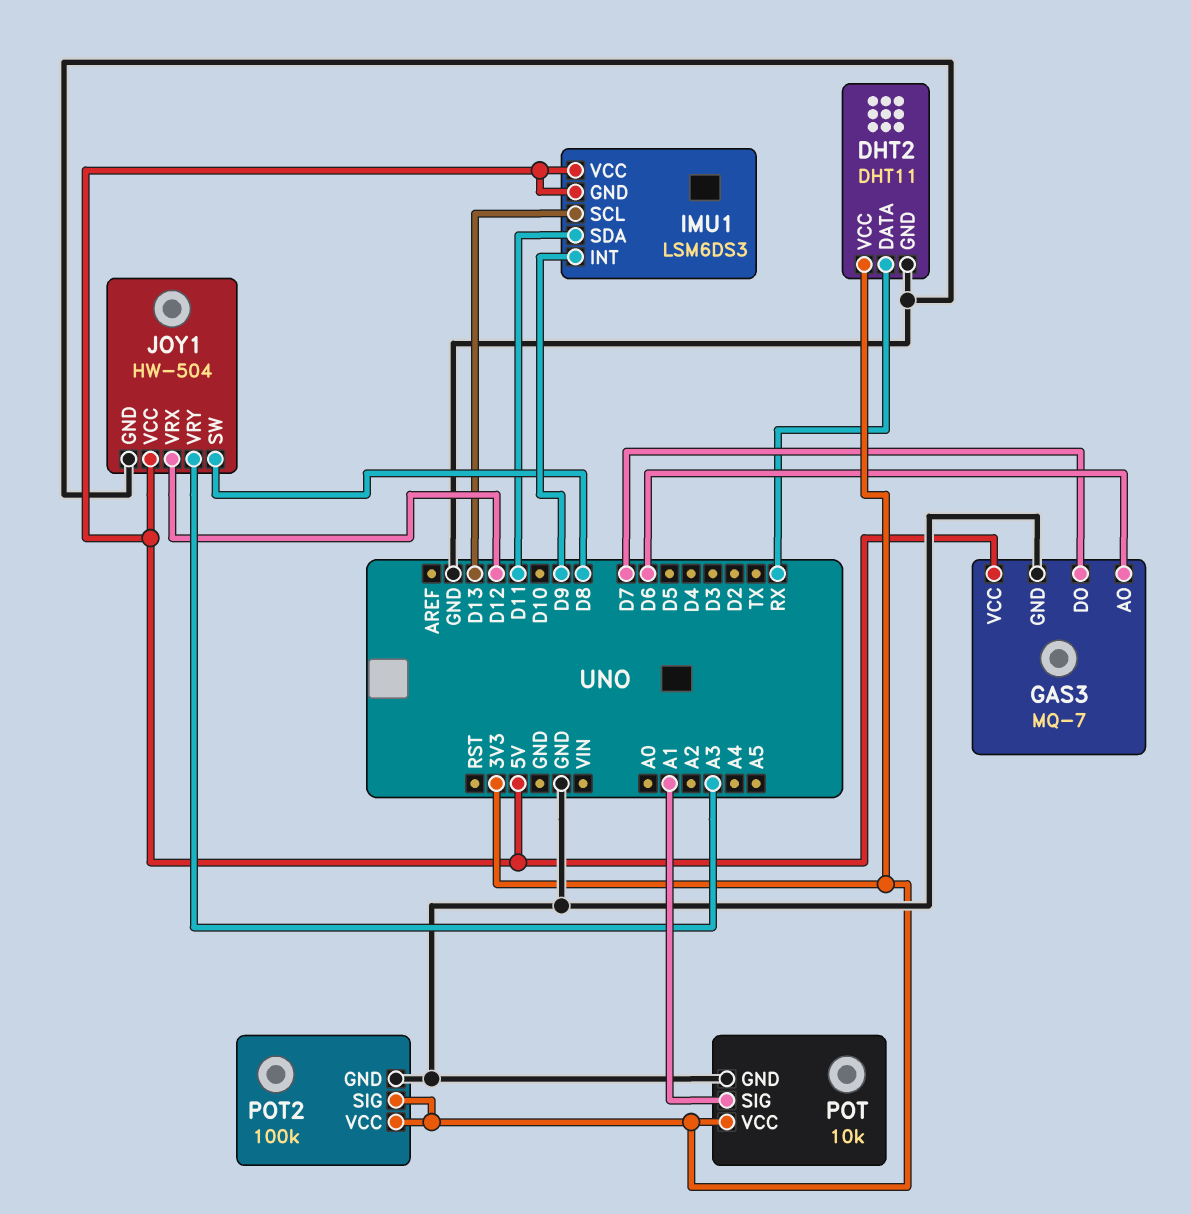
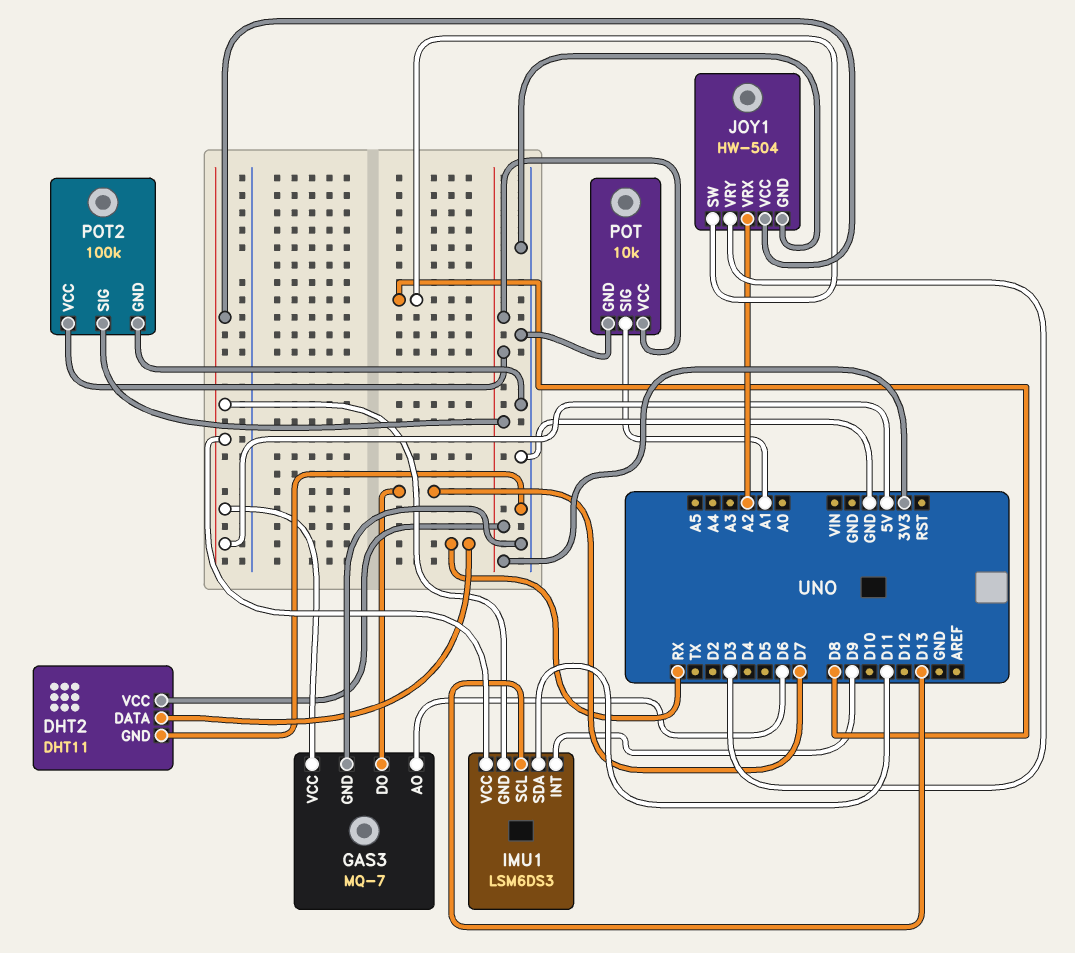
JOY1 pin VRX: D12 -> A2
JOY1 pin VRY: A3 -> D3

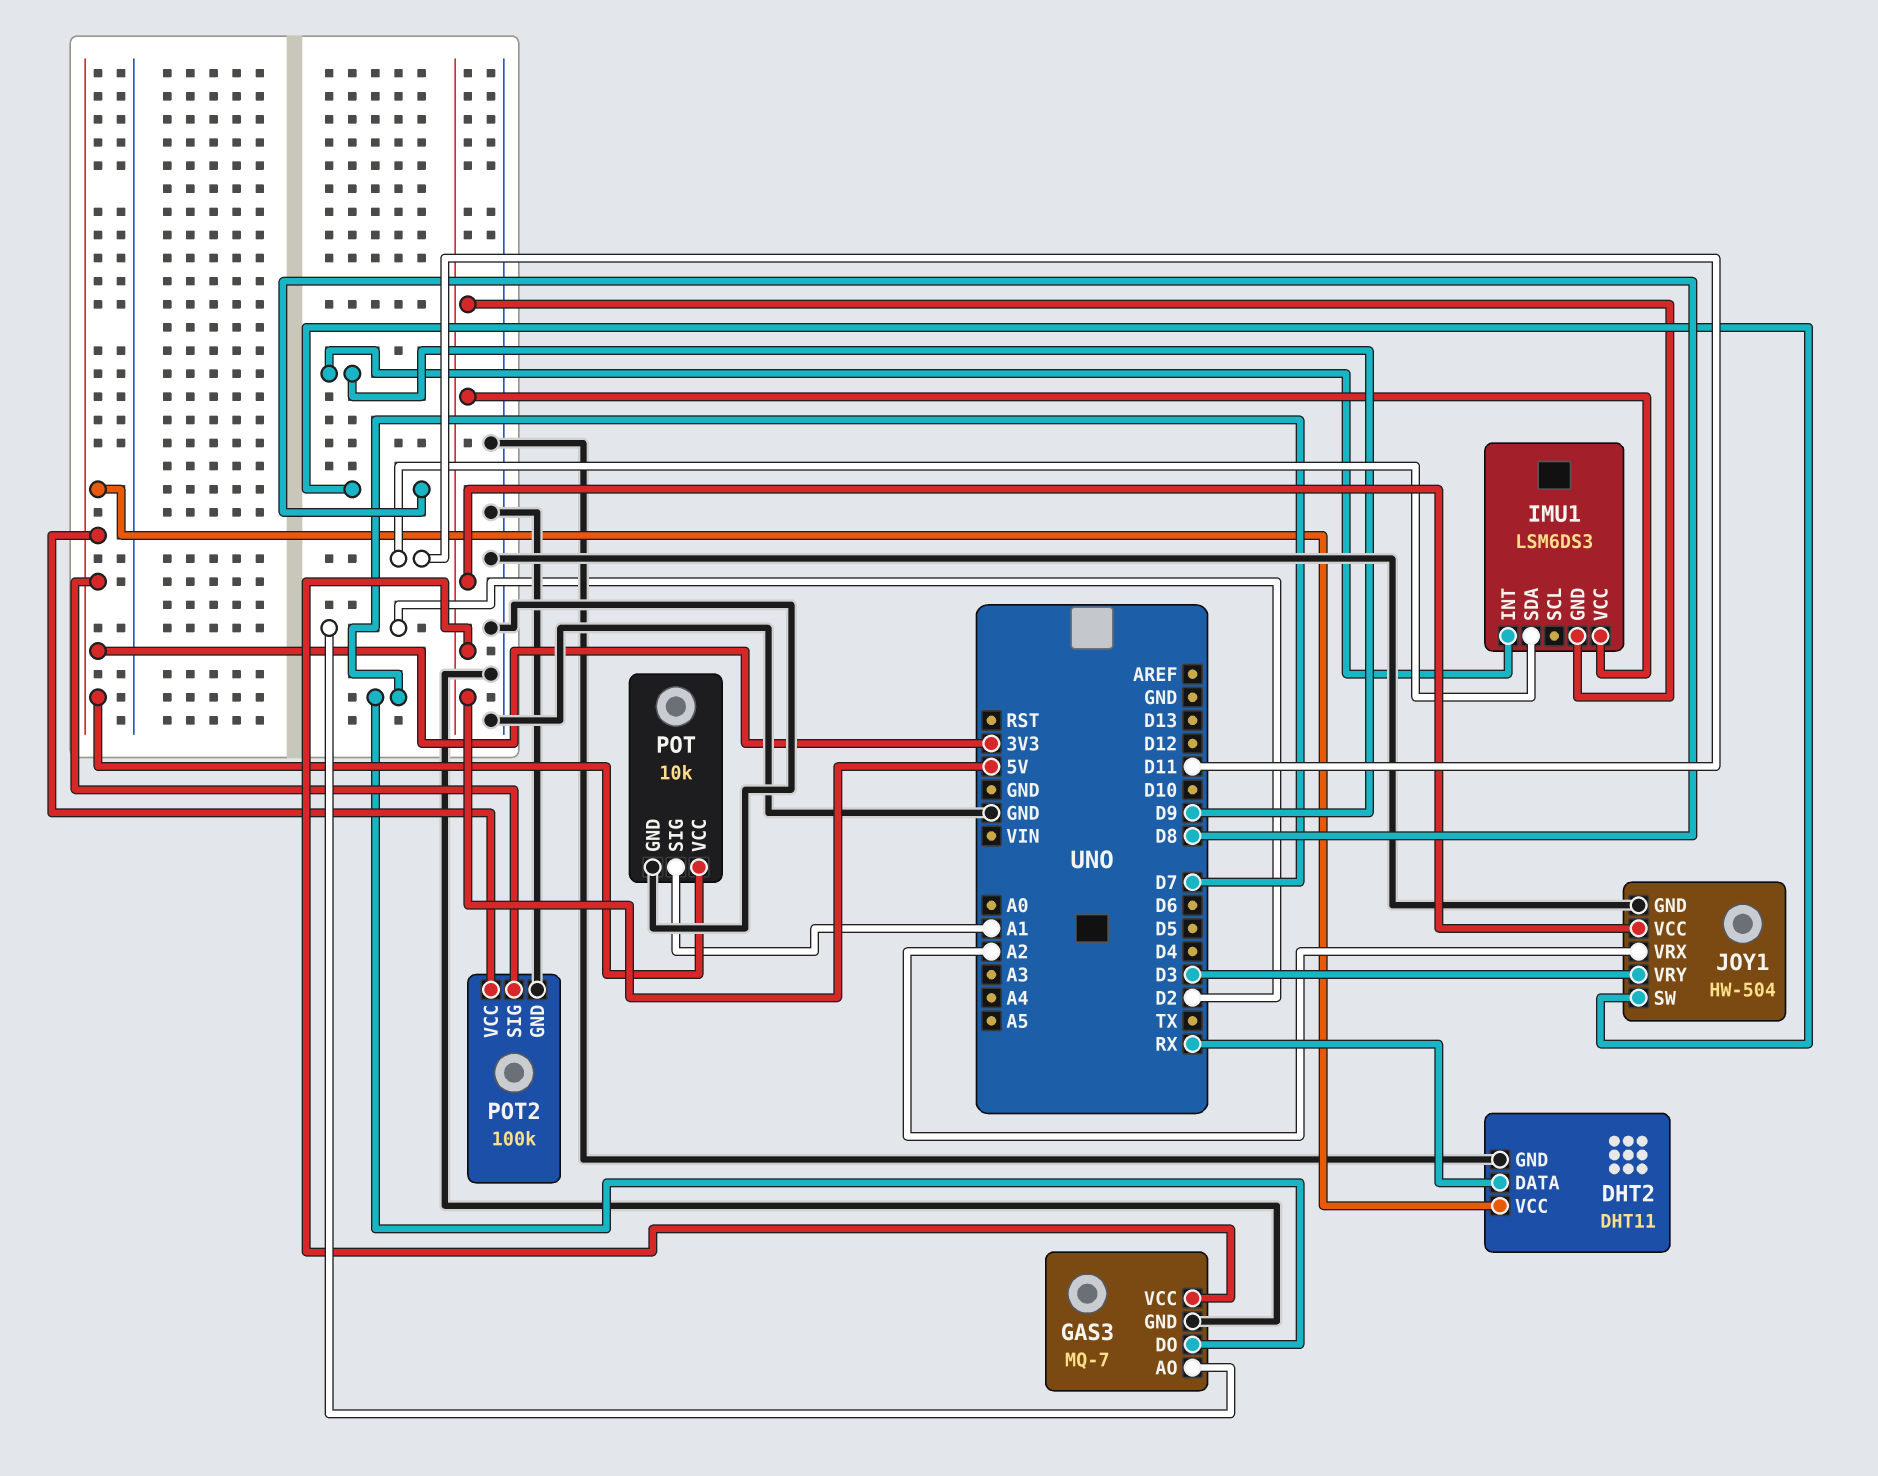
GAS3 pin AO: D6 -> D2
IMU1 pin SCL: D13 -> none

